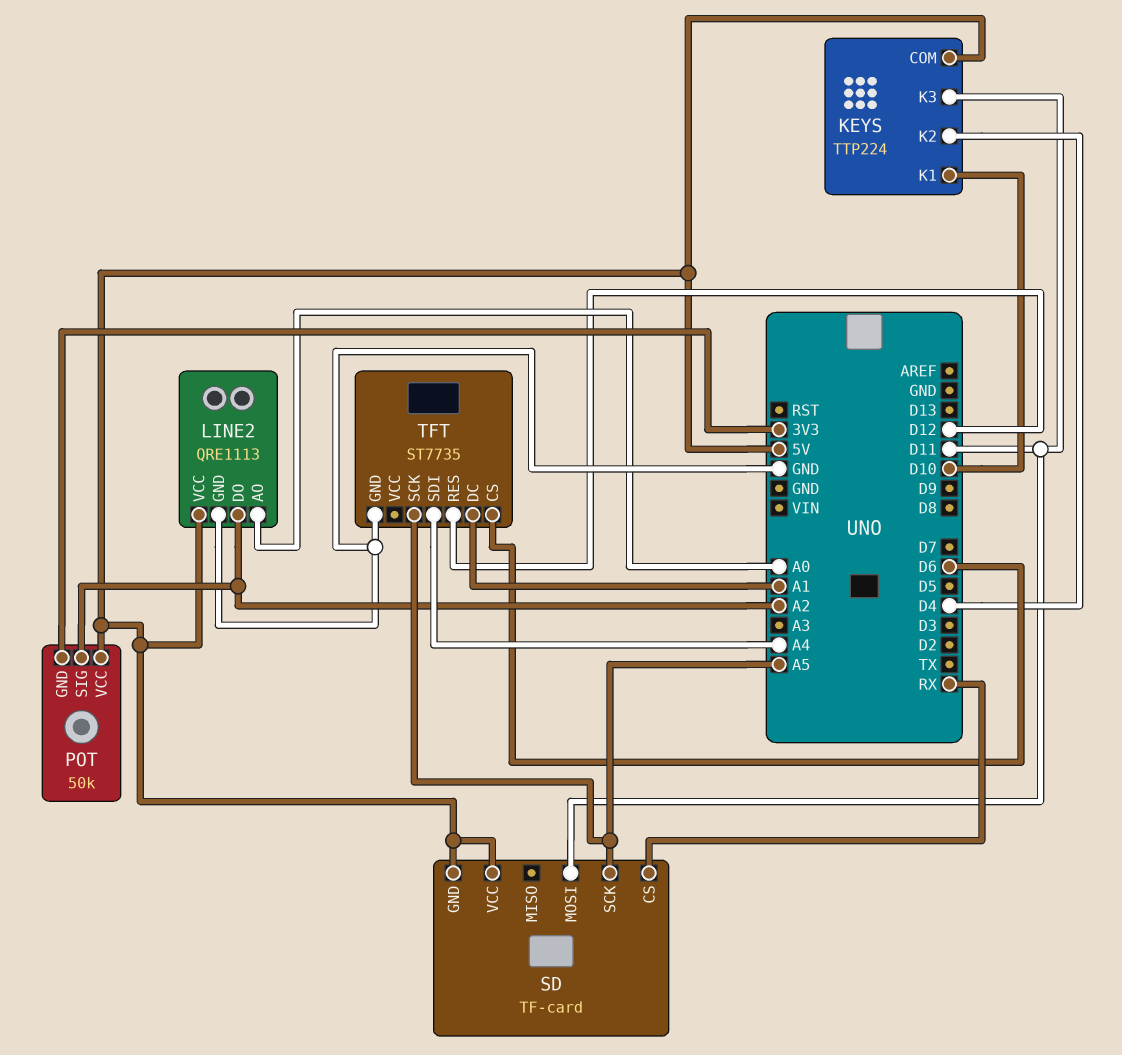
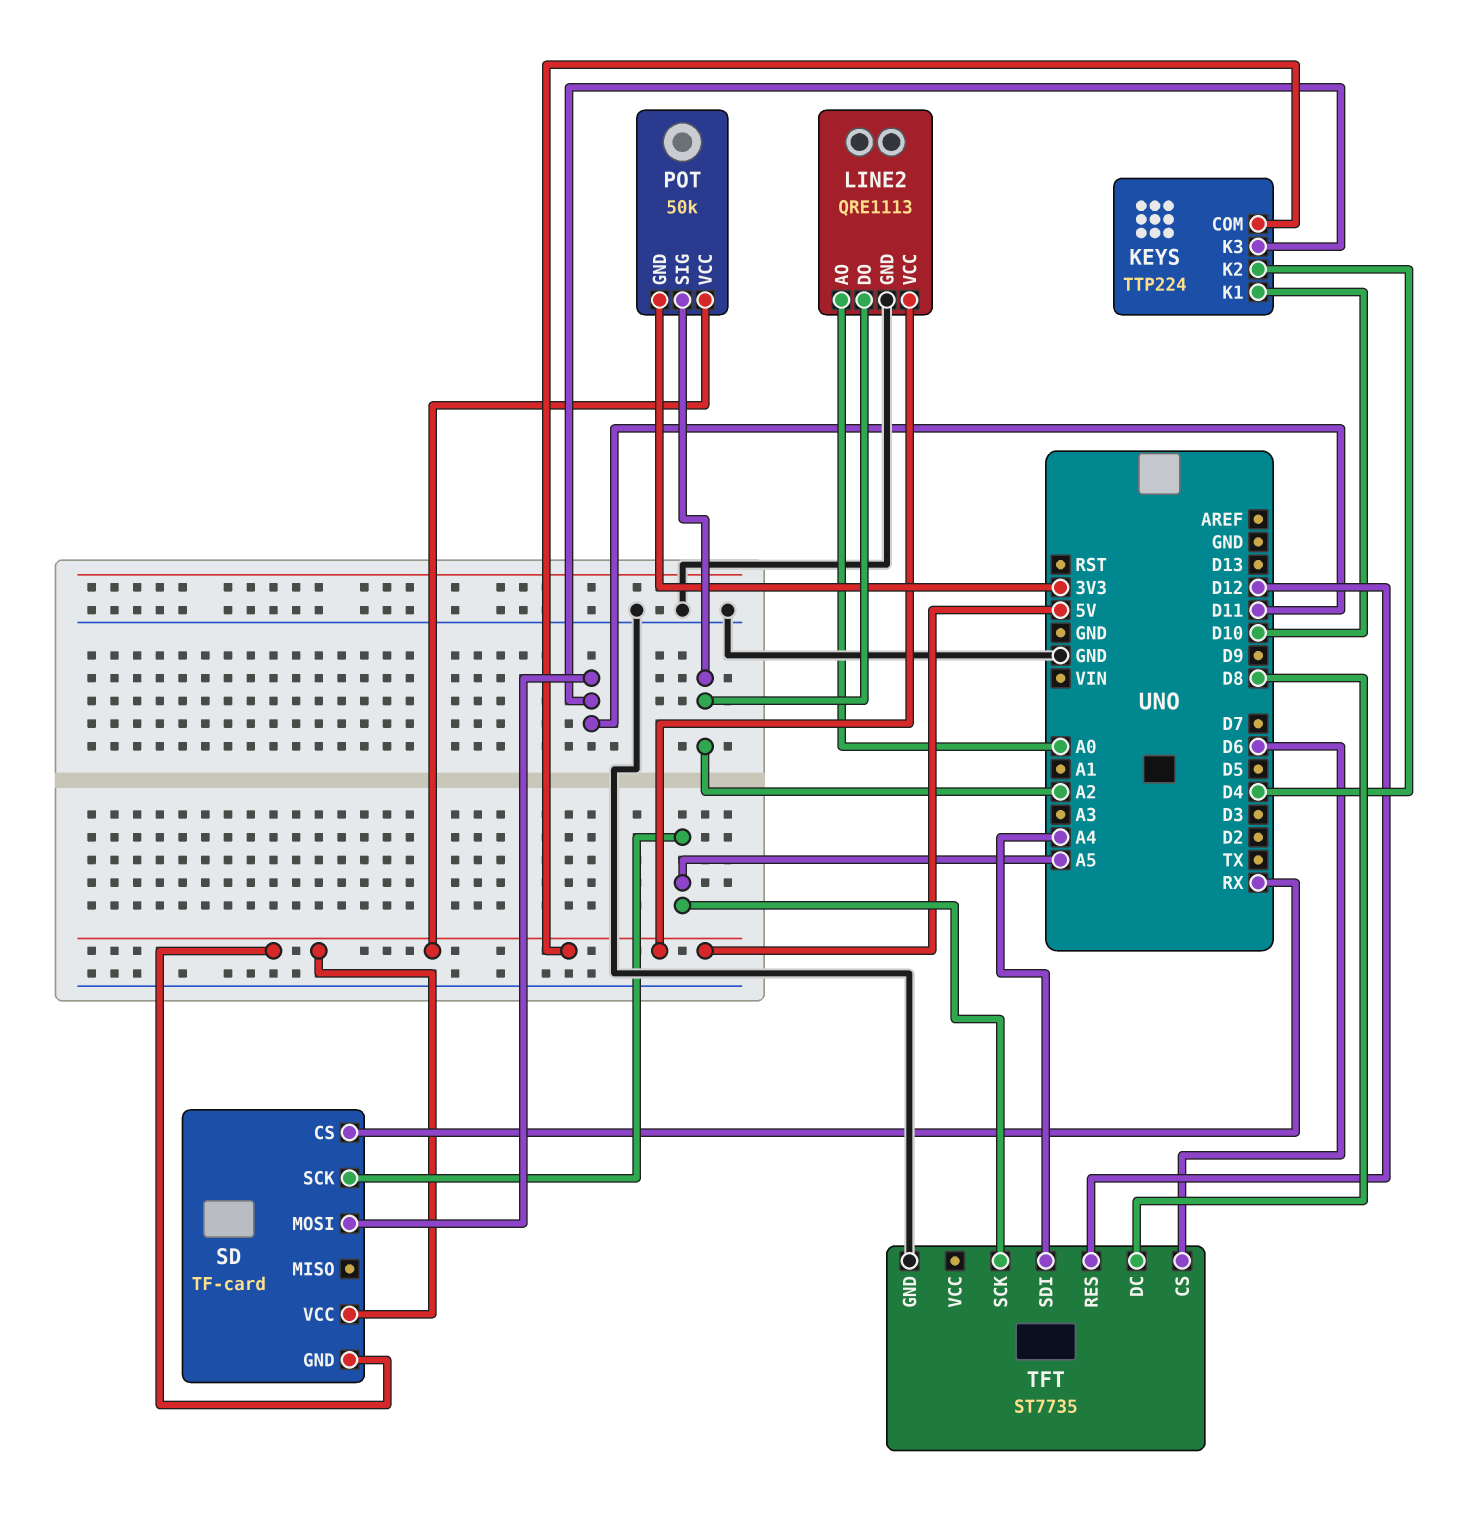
TFT pin DC: A1 -> D8

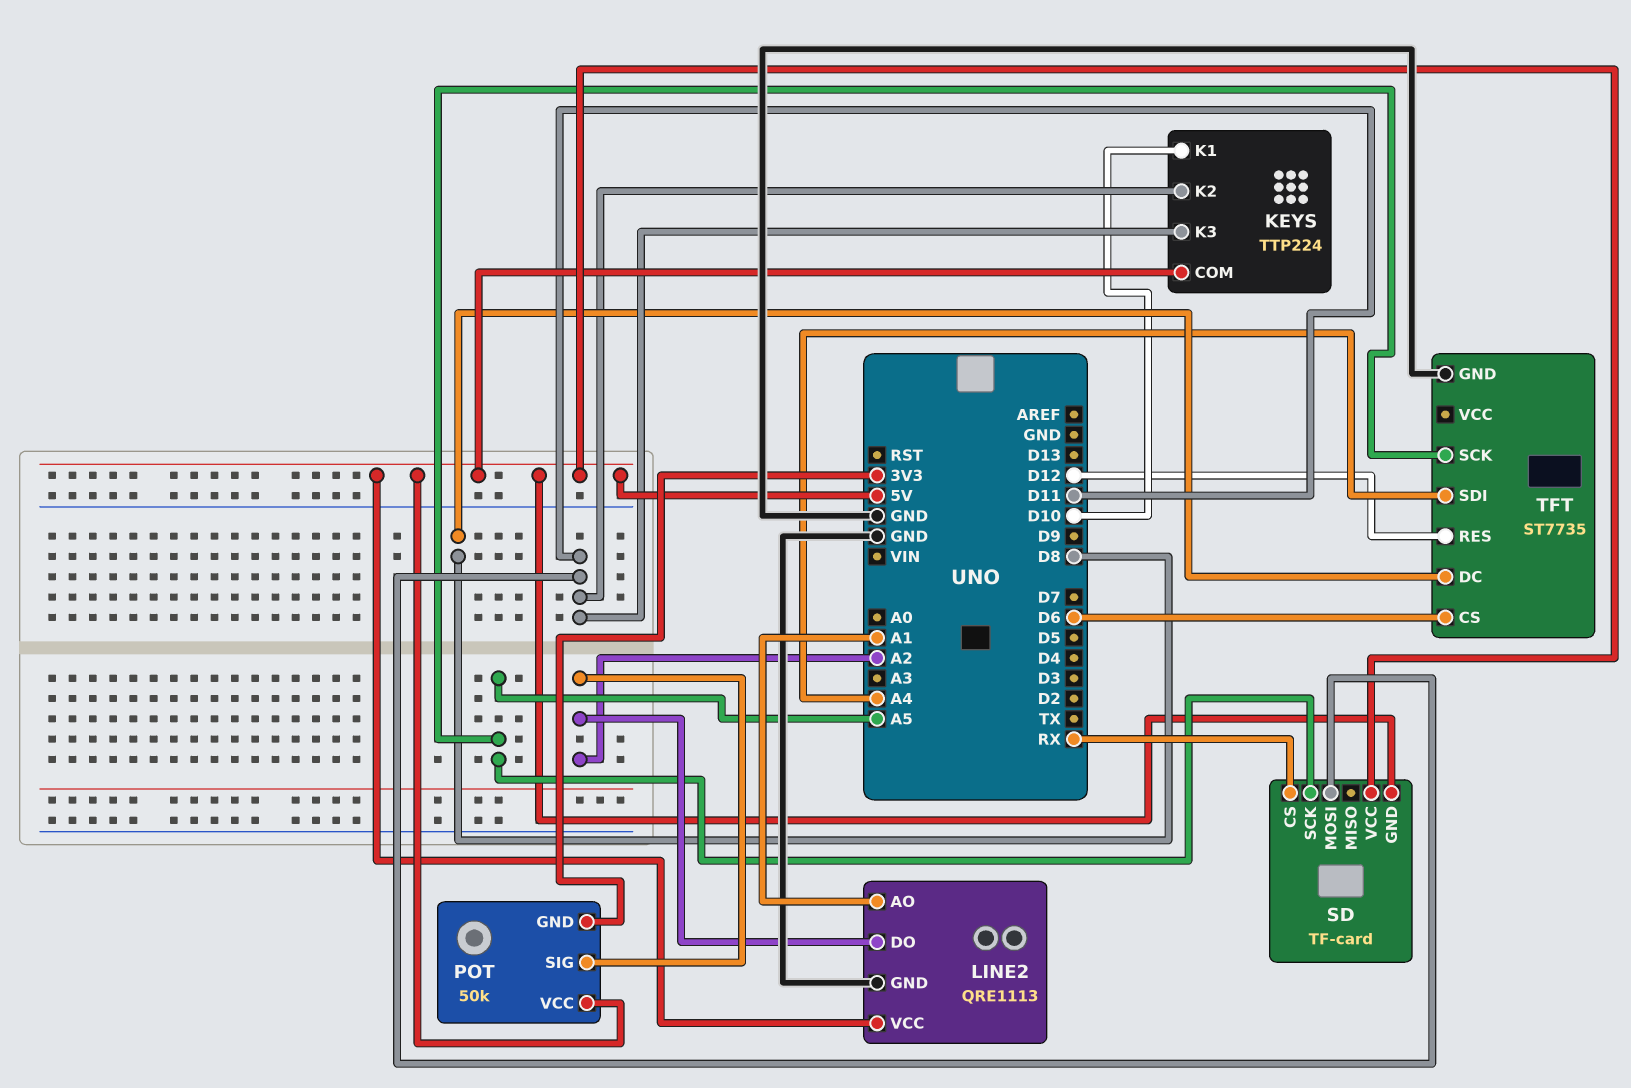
KEYS pin K2: D4 -> D11
LINE2 pin AO: A0 -> A1

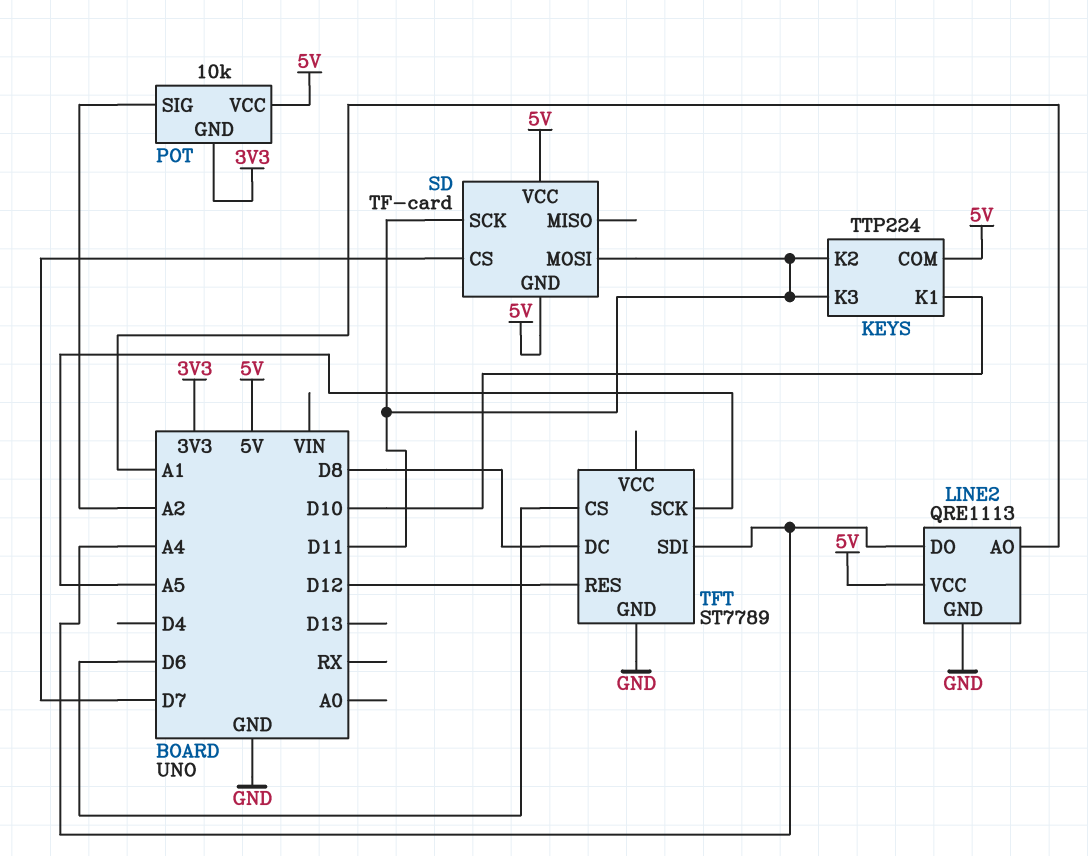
LINE2 pin DO: A2 -> A4
POT: 50k -> 10k
SD pin CS: RX -> D7
SD pin SCK: A5 -> D11
TFT: ST7735 -> ST7789

